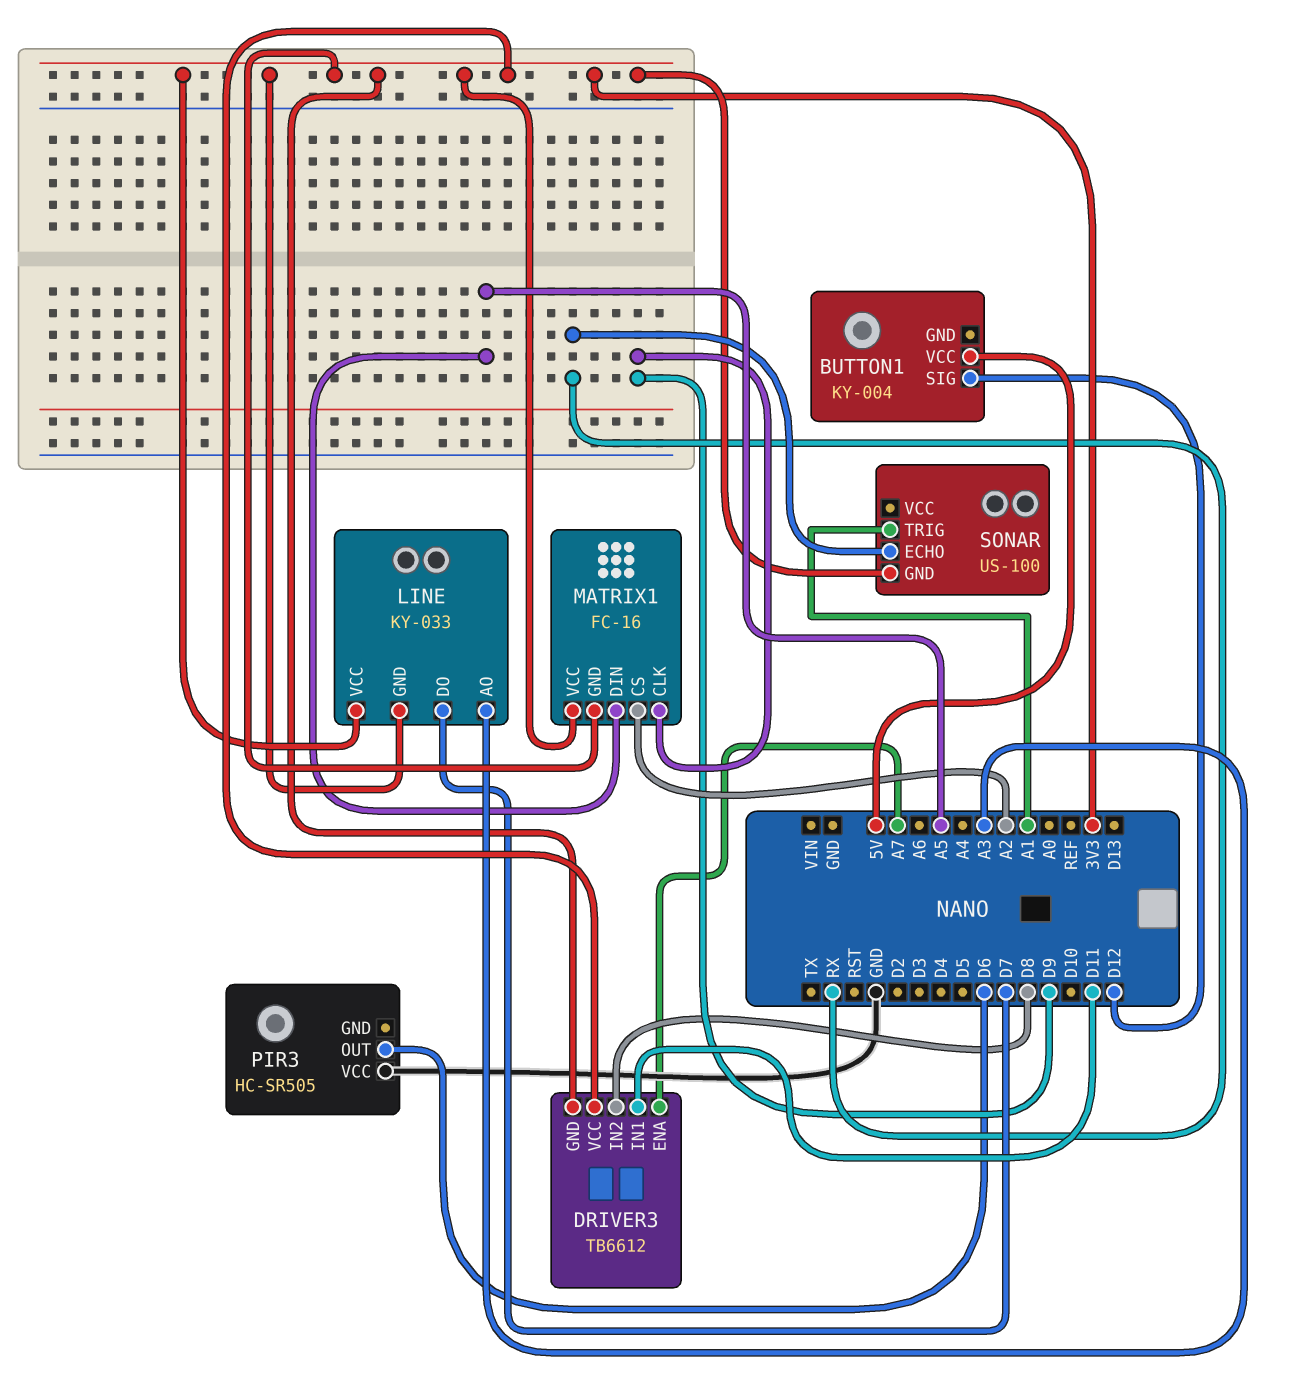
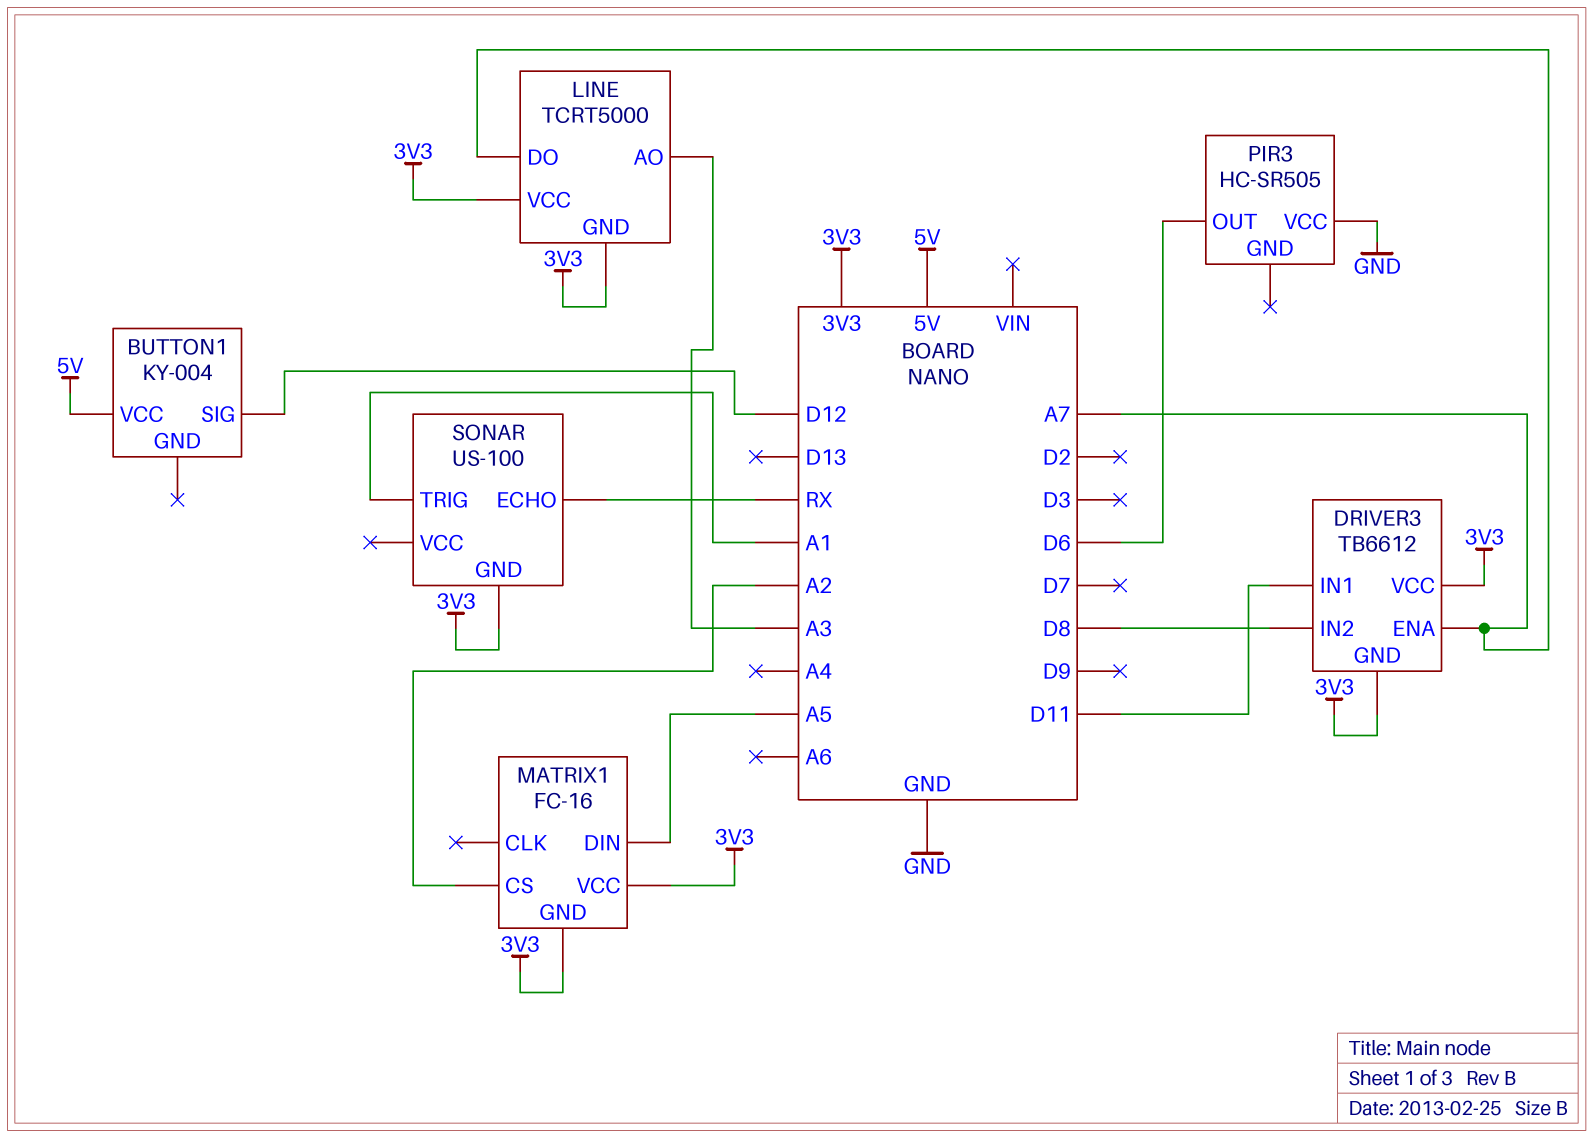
LINE: KY-033 -> TCRT5000
LINE pin DO: D7 -> A7
MATRIX1 pin CLK: D9 -> none

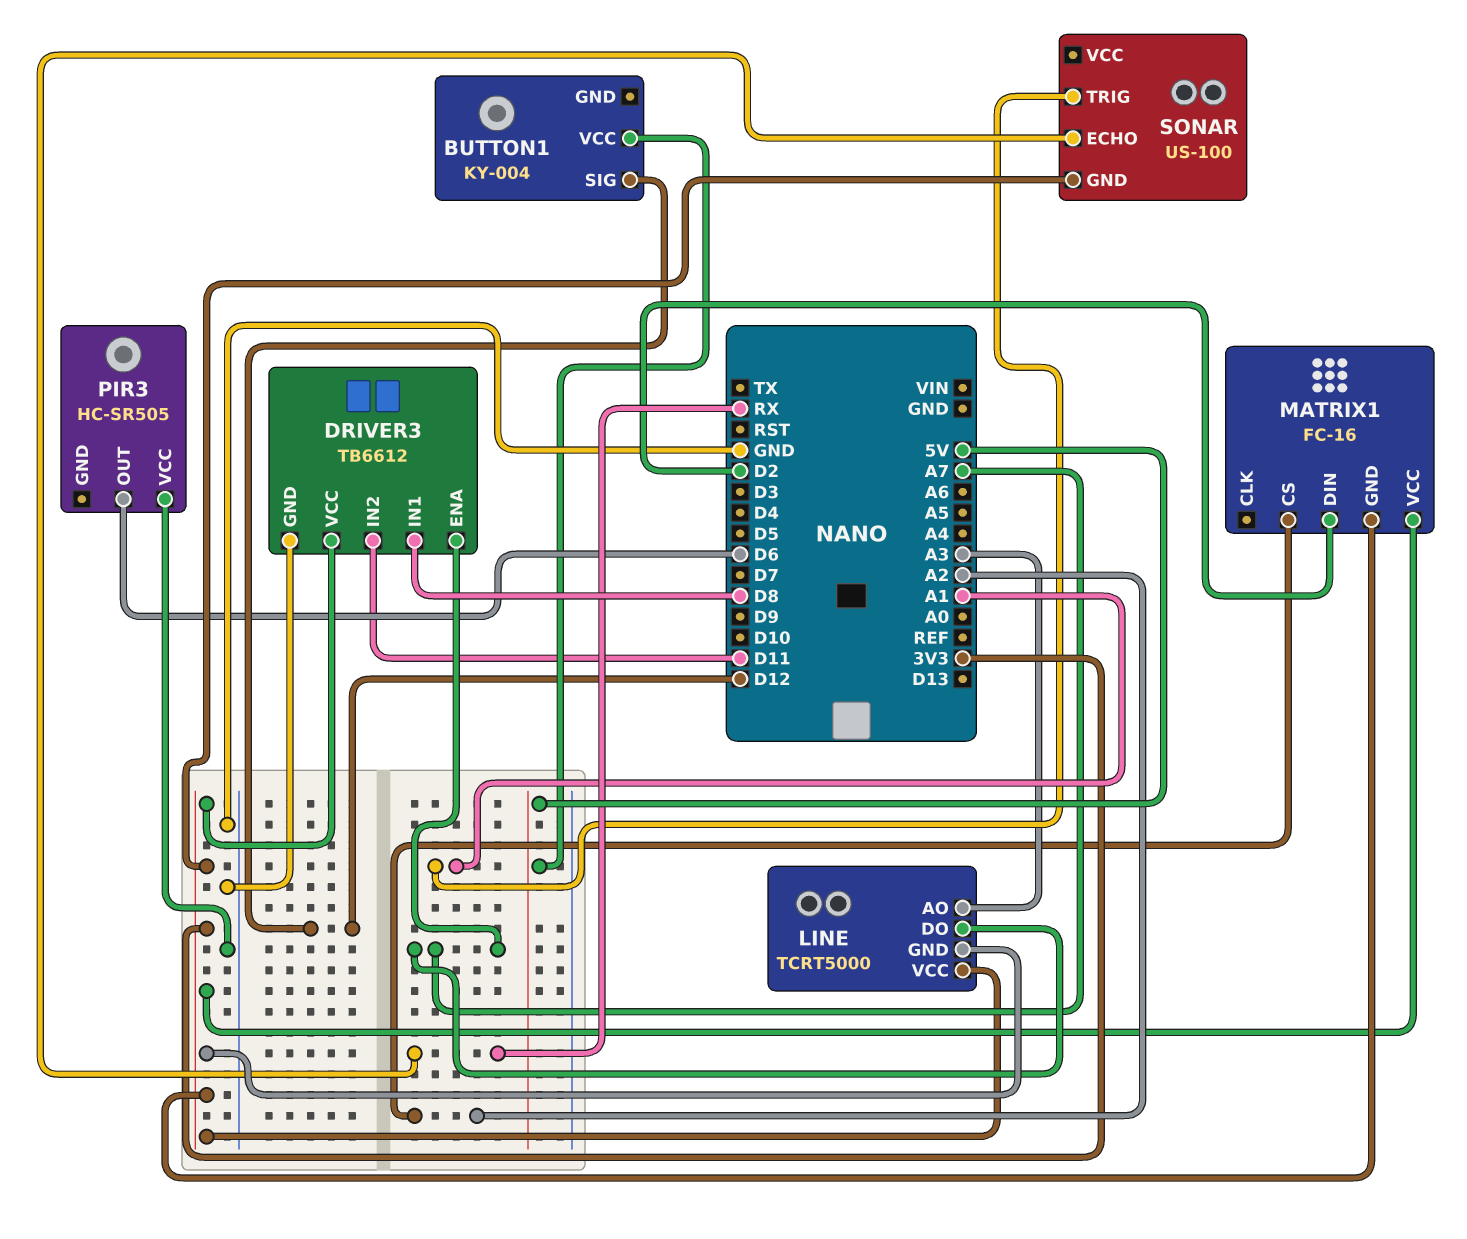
DRIVER3 pin GND: 3V3 -> GND
DRIVER3 pin IN1: D11 -> D8
DRIVER3 pin IN2: D8 -> D11
MATRIX1 pin DIN: A5 -> D2

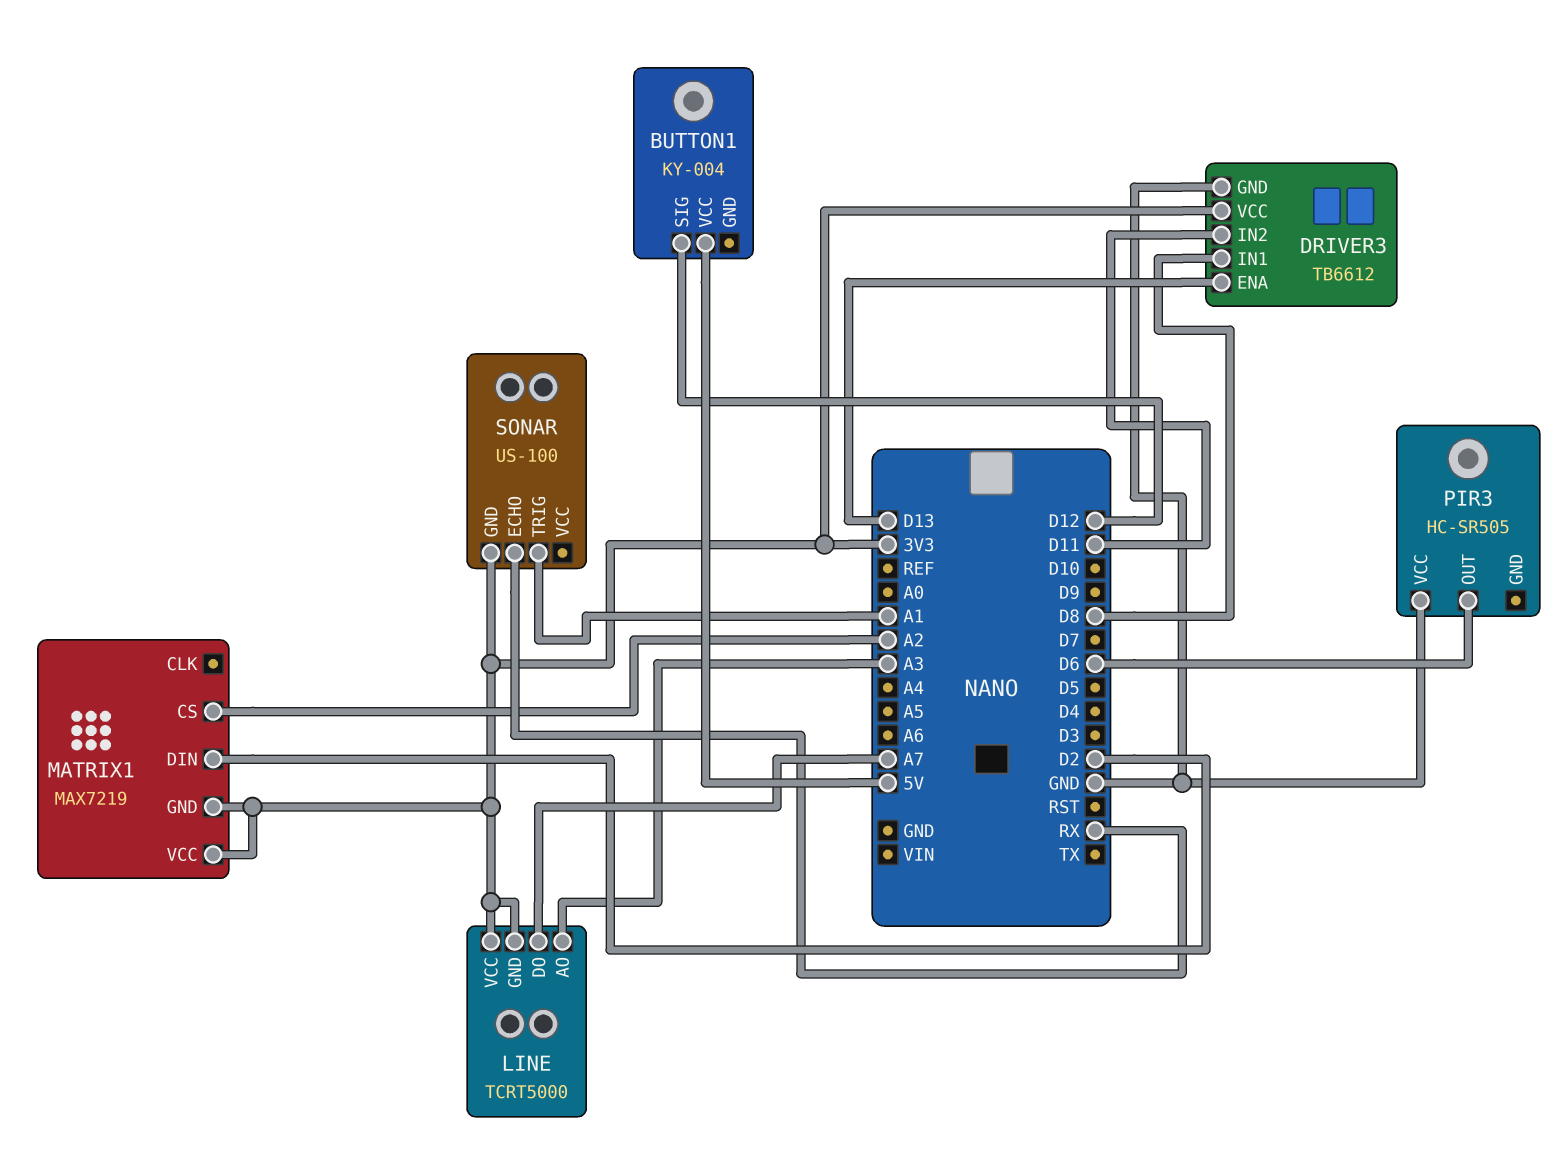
DRIVER3 pin ENA: A7 -> D13
MATRIX1: FC-16 -> MAX7219

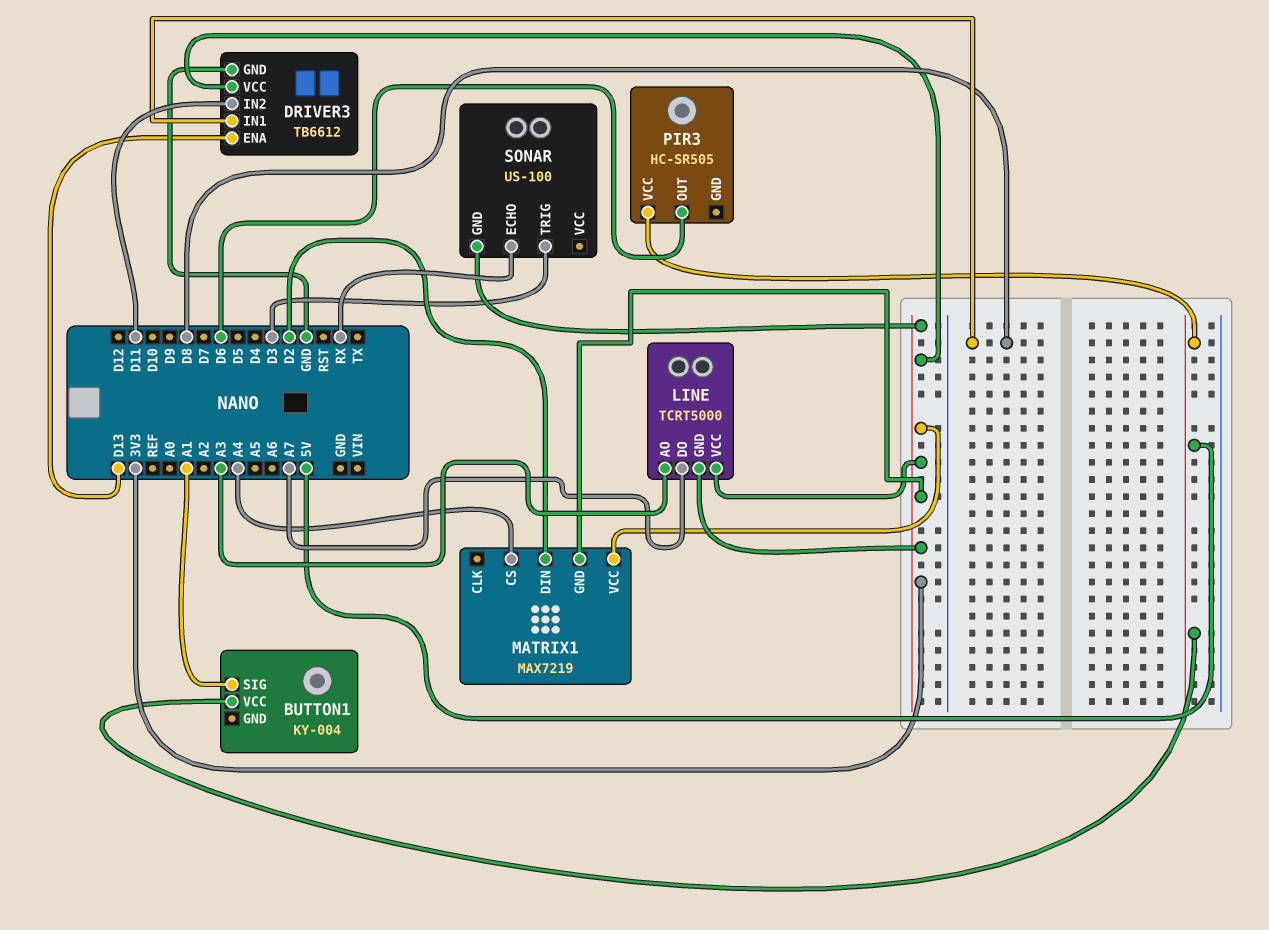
BUTTON1 pin SIG: D12 -> A1
MATRIX1 pin CS: A2 -> A4
PIR3 pin VCC: GND -> 5V
SONAR pin TRIG: A1 -> D3

